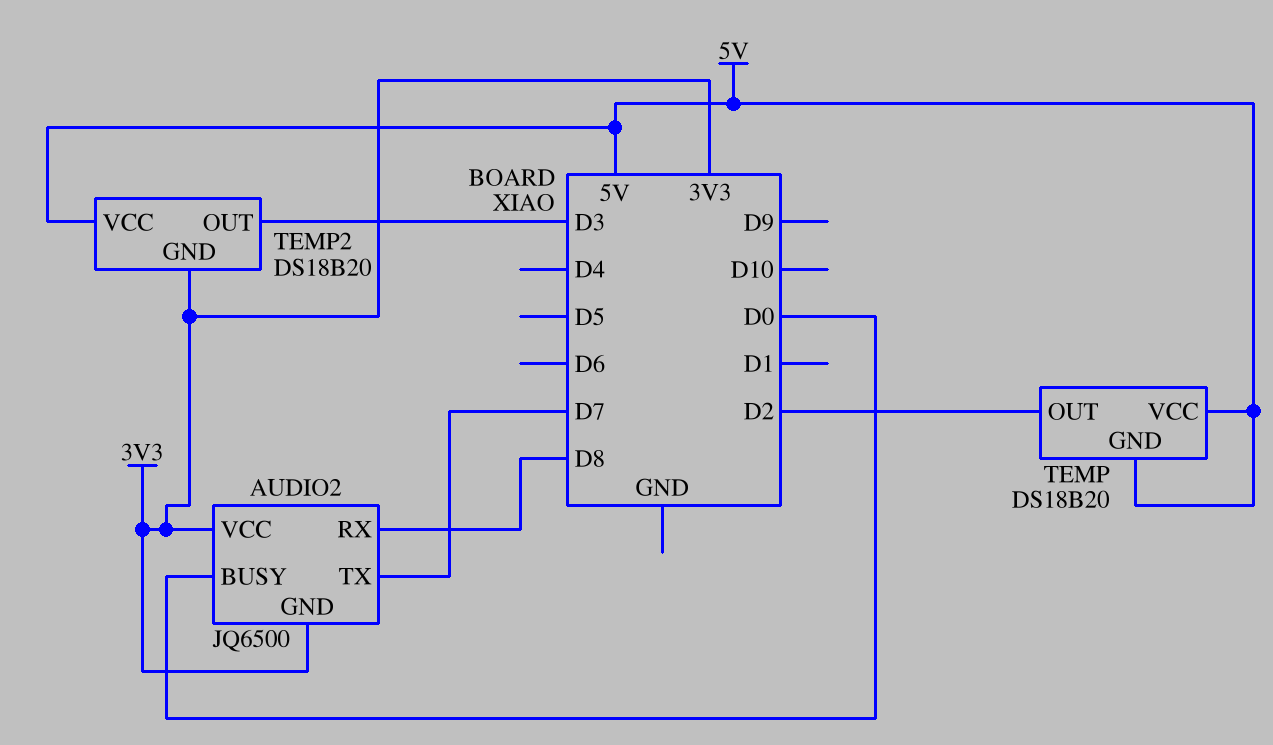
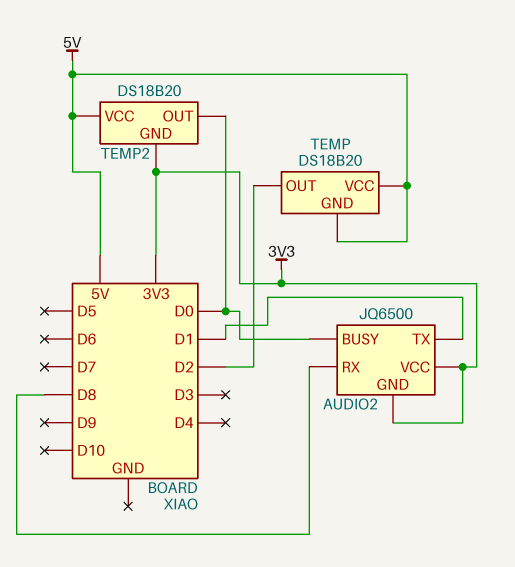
AUDIO2 pin TX: D7 -> D1
TEMP2 pin OUT: D3 -> D0

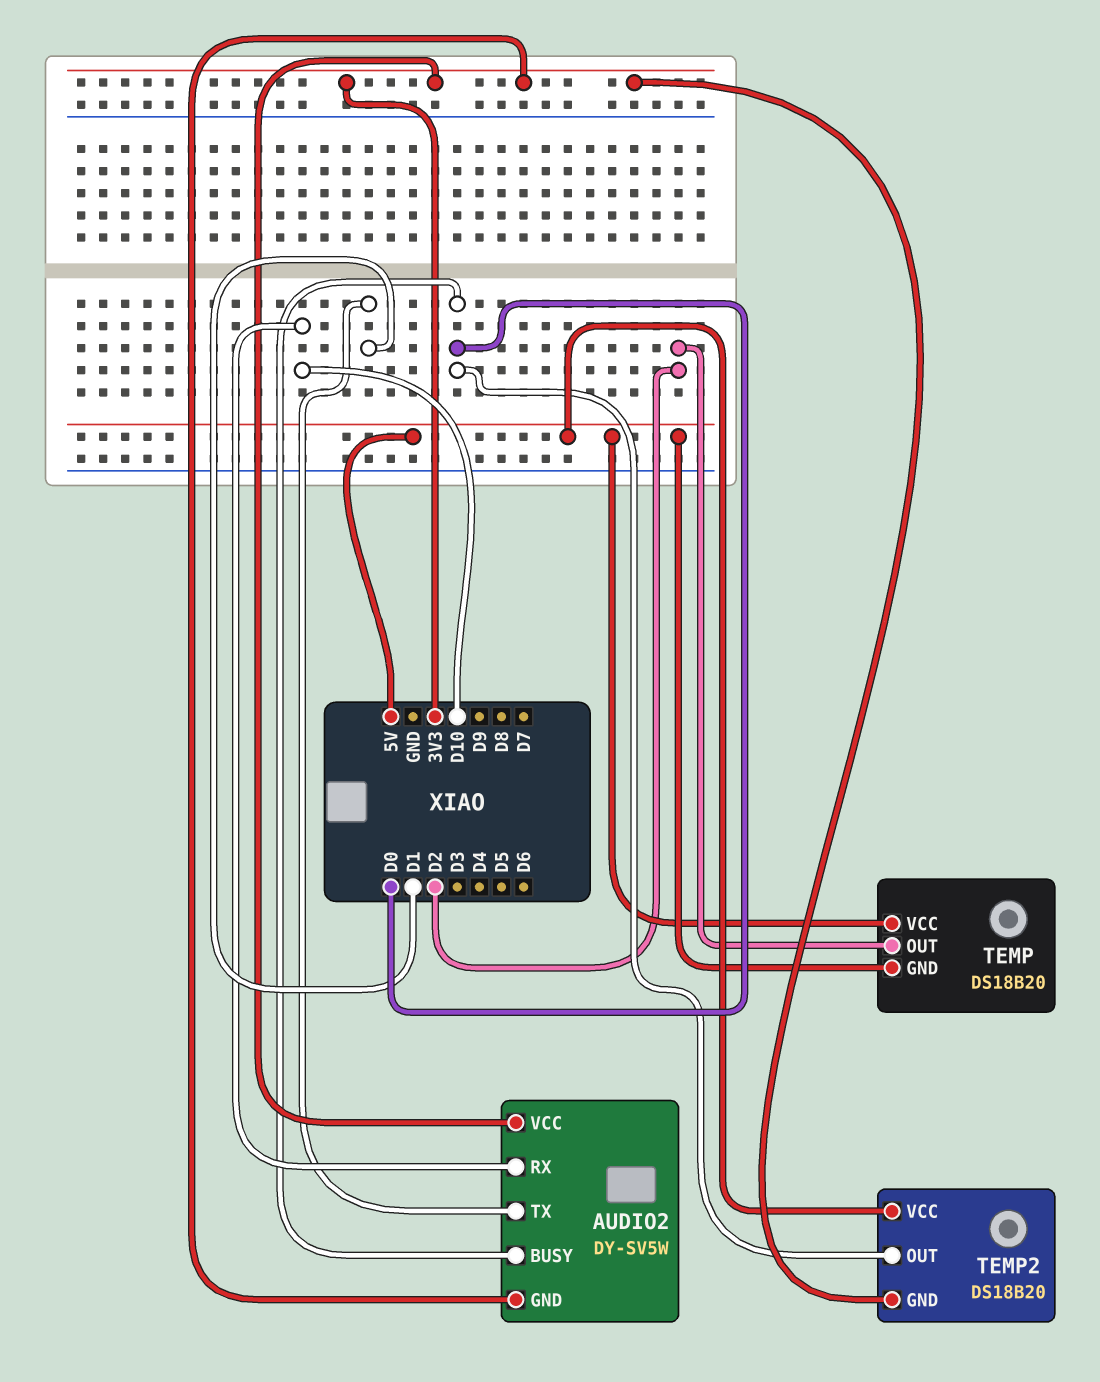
AUDIO2: JQ6500 -> DY-SV5W
AUDIO2 pin RX: D8 -> D10

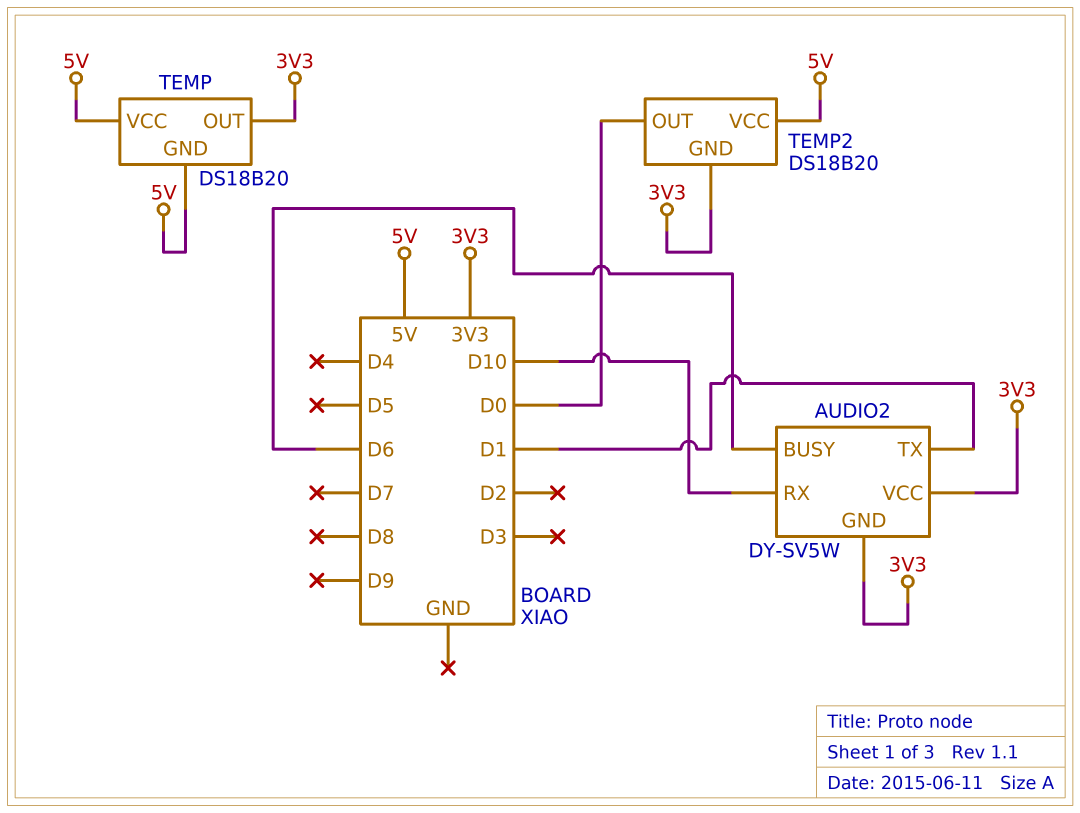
AUDIO2 pin BUSY: D0 -> D6
TEMP pin OUT: D2 -> 3V3

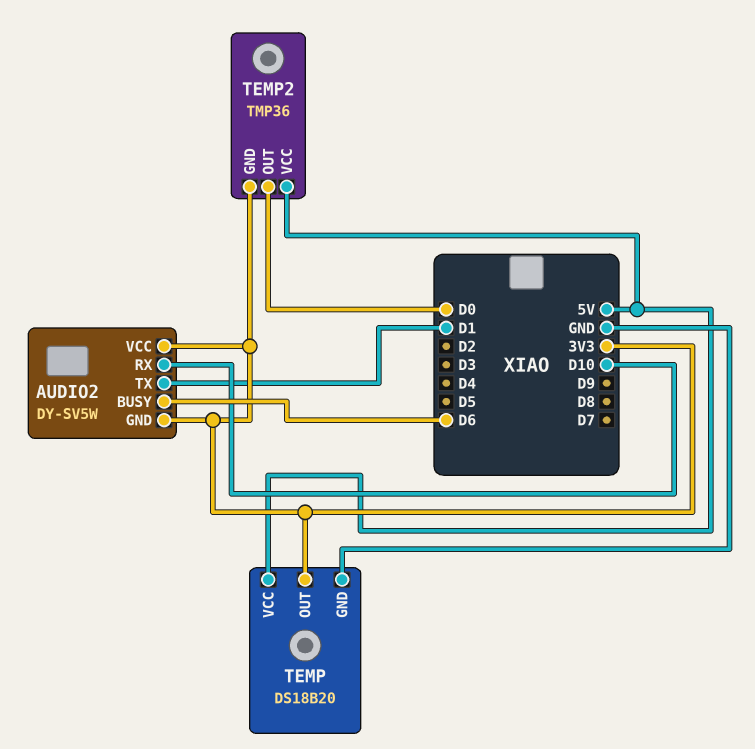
TEMP pin GND: 5V -> GND
TEMP2: DS18B20 -> TMP36

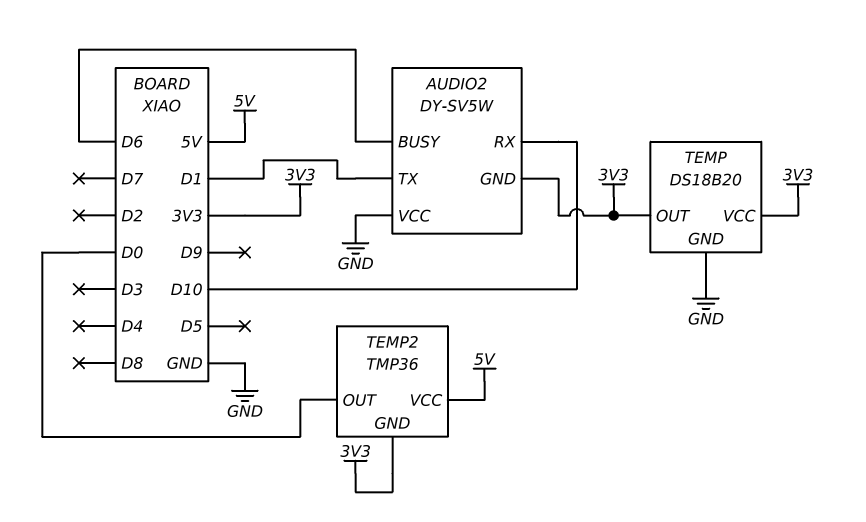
AUDIO2 pin VCC: 3V3 -> GND
TEMP pin VCC: 5V -> 3V3

